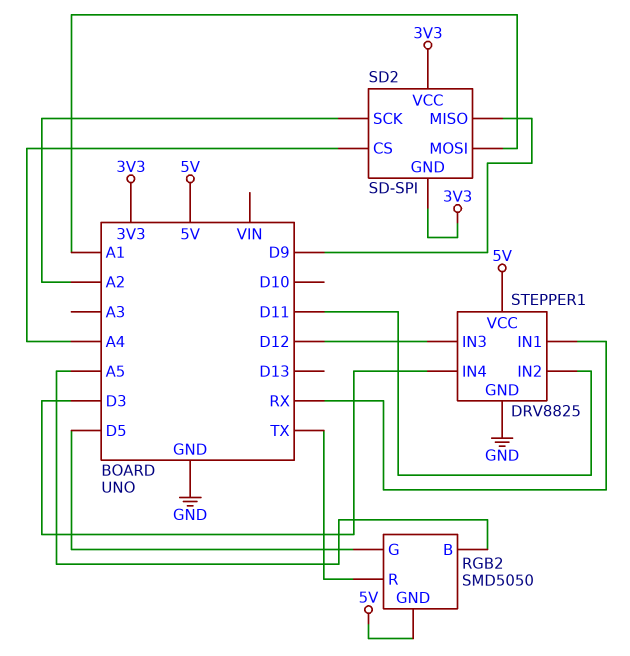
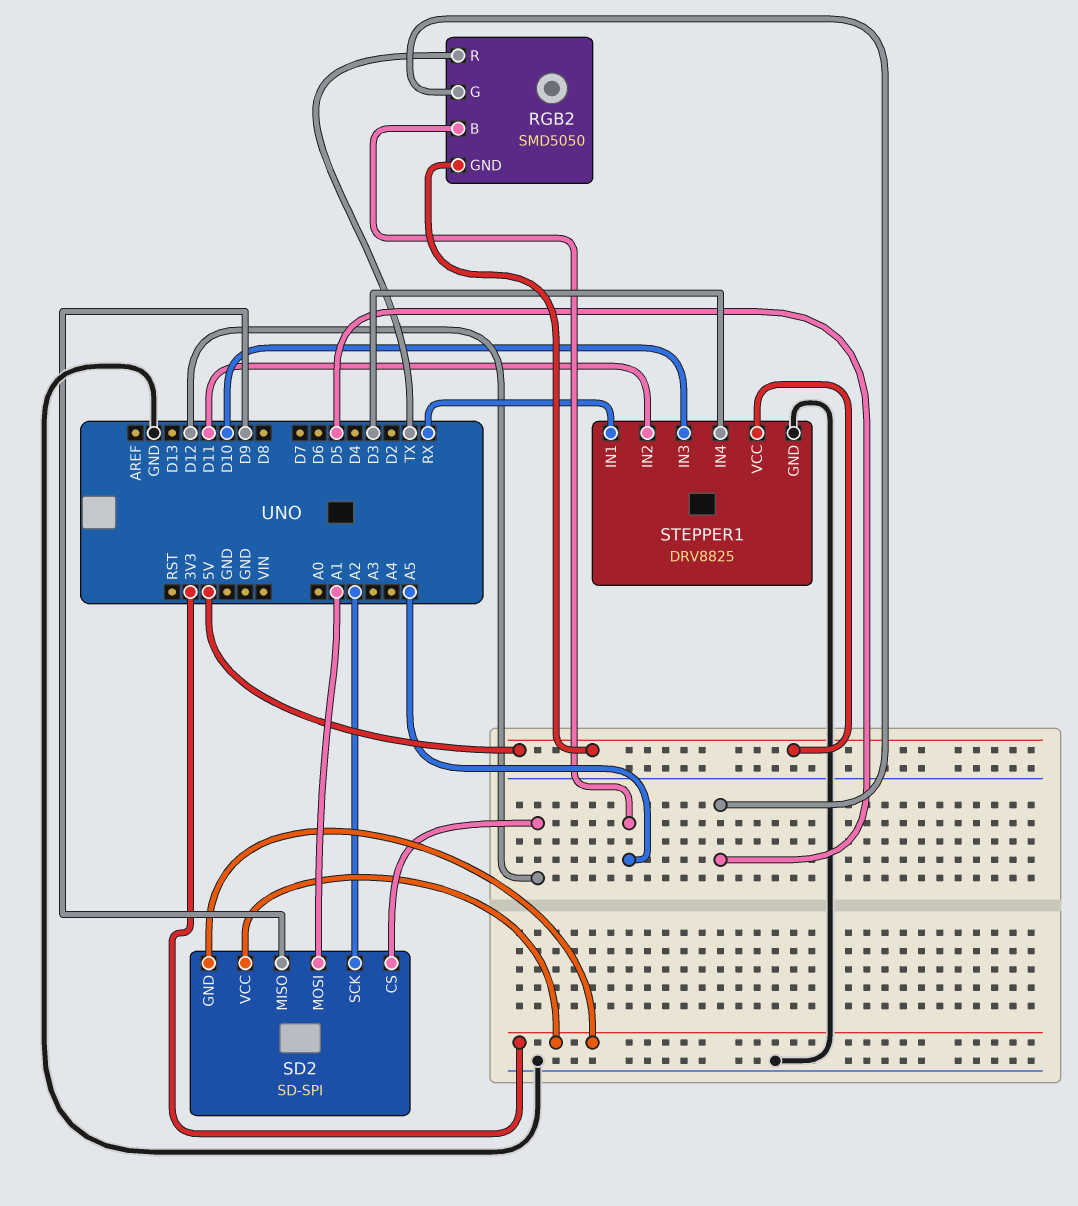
SD2 pin CS: A4 -> D12
STEPPER1 pin IN3: D12 -> D10

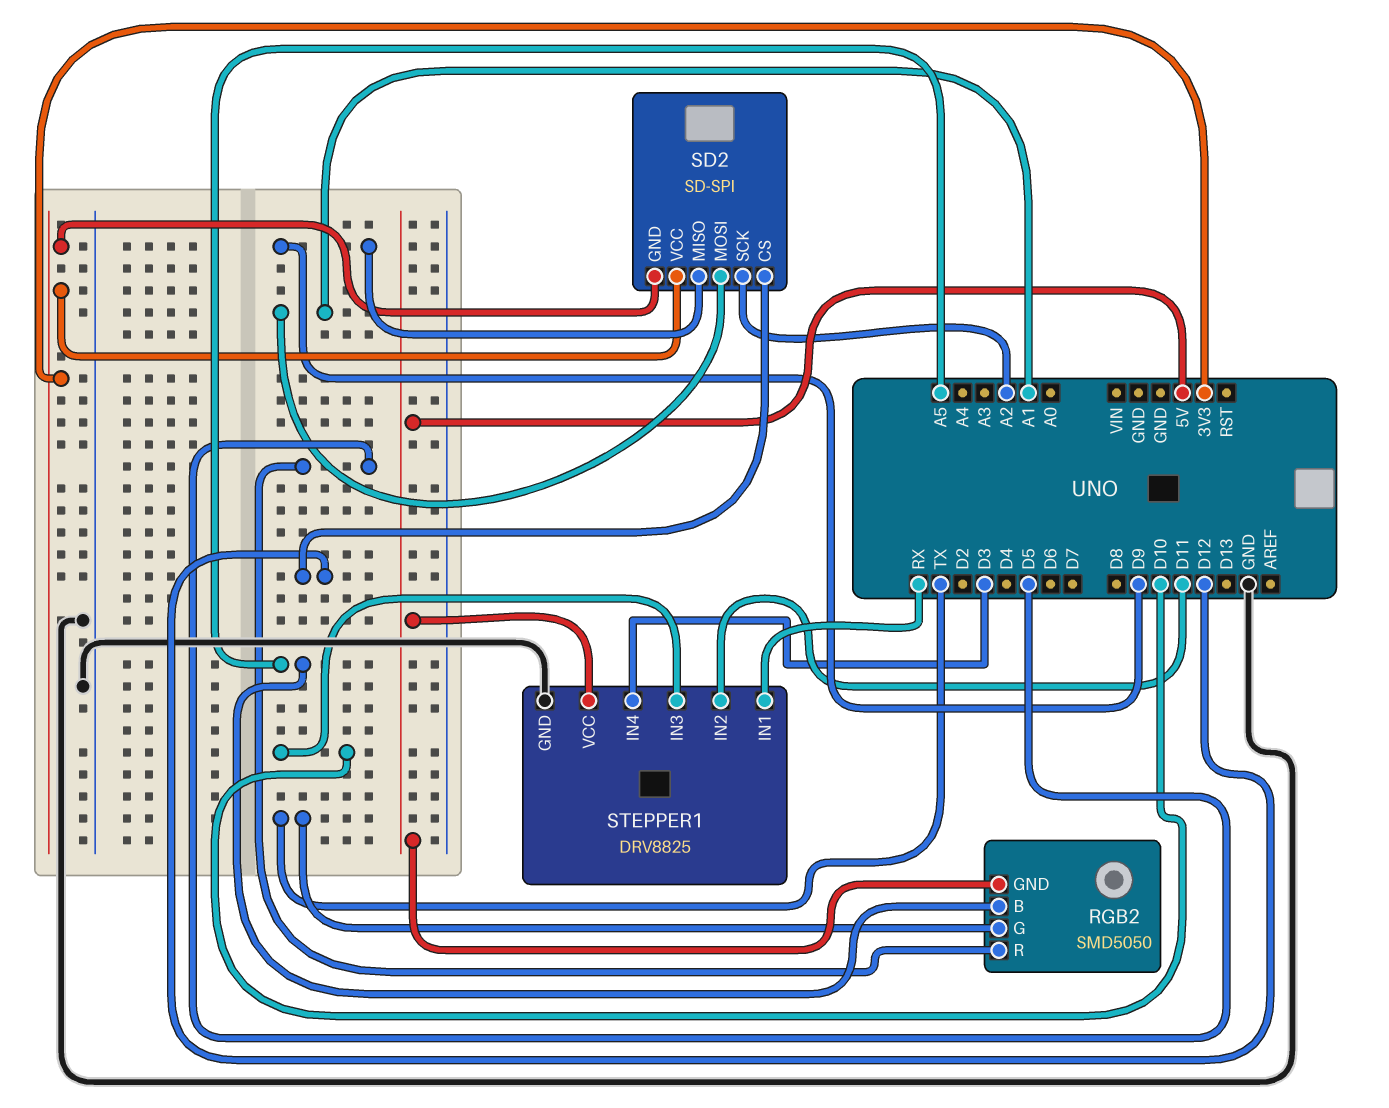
RGB2 pin G: D5 -> TX
RGB2 pin R: TX -> D5

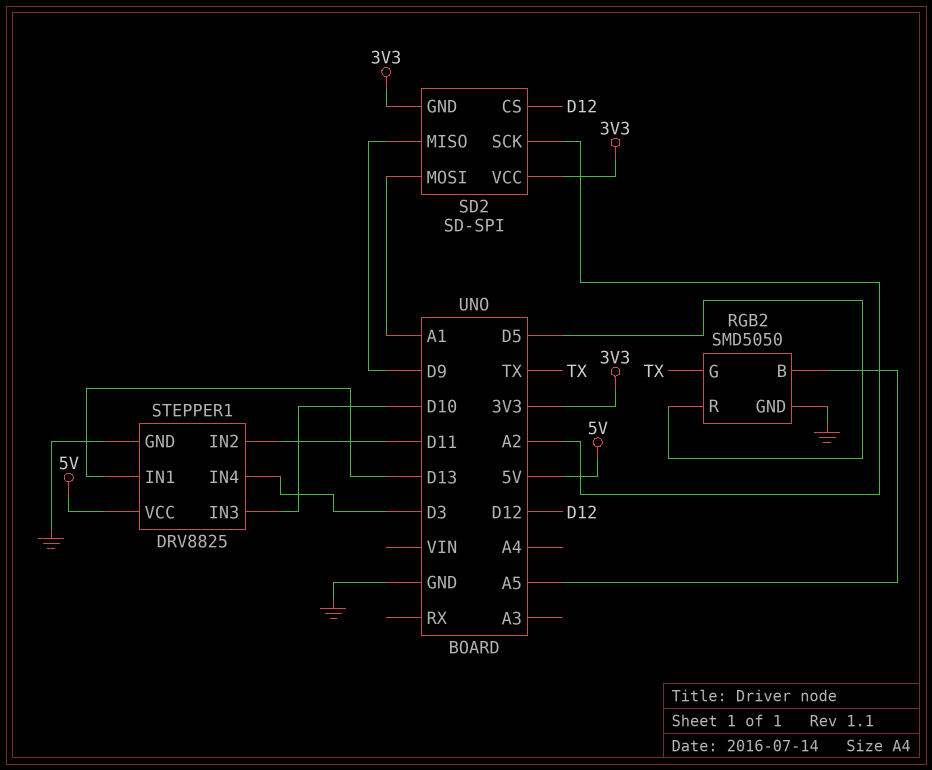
RGB2 pin GND: 5V -> GND
STEPPER1 pin IN1: RX -> D13

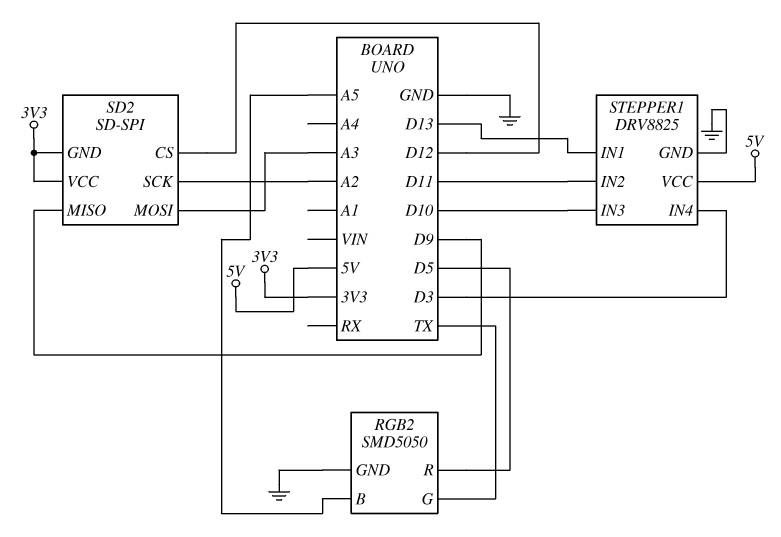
SD2 pin MOSI: A1 -> A3

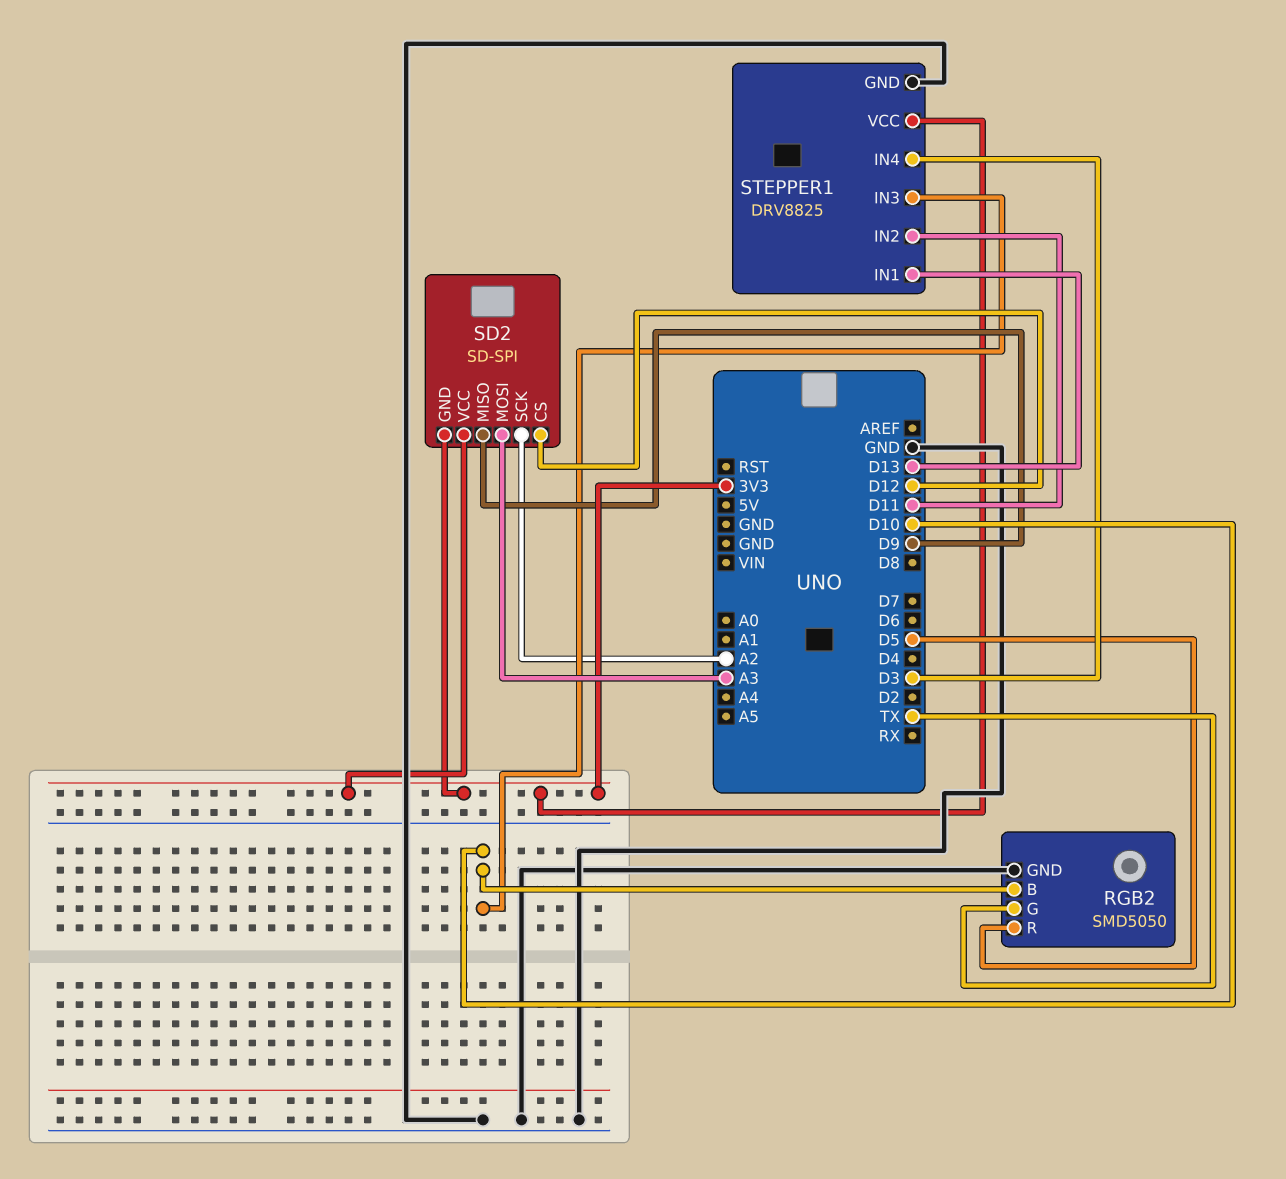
RGB2 pin B: A5 -> D10
STEPPER1 pin VCC: 5V -> 3V3

